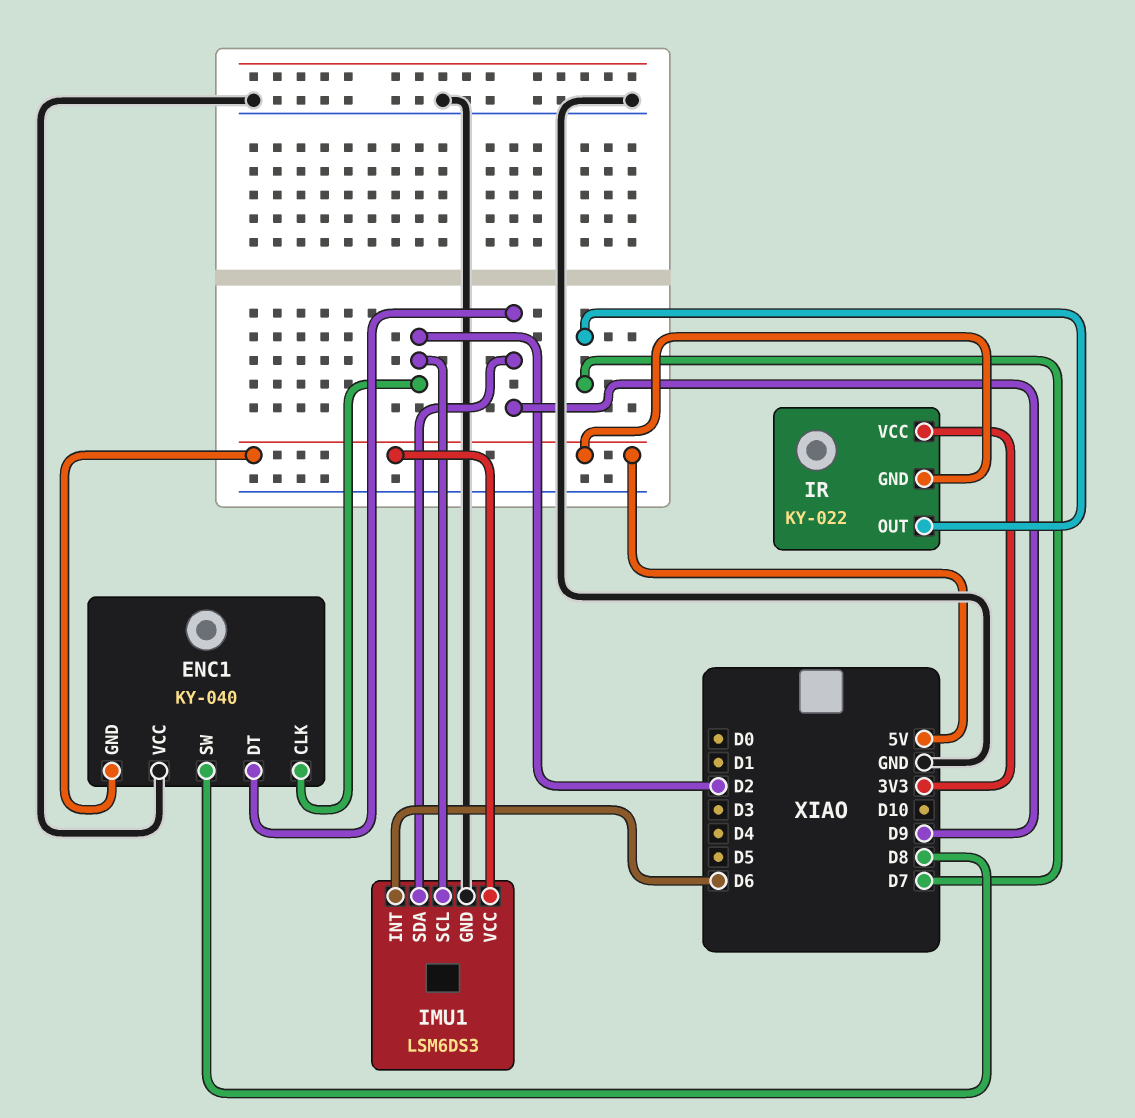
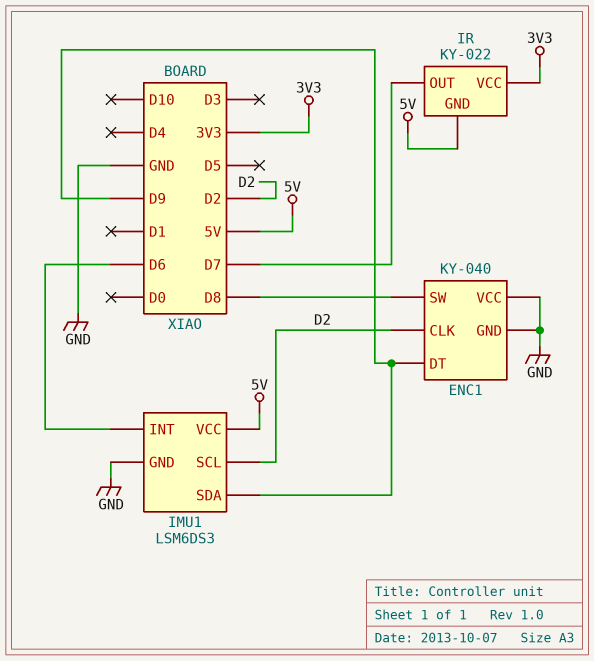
ENC1 pin GND: 5V -> GND

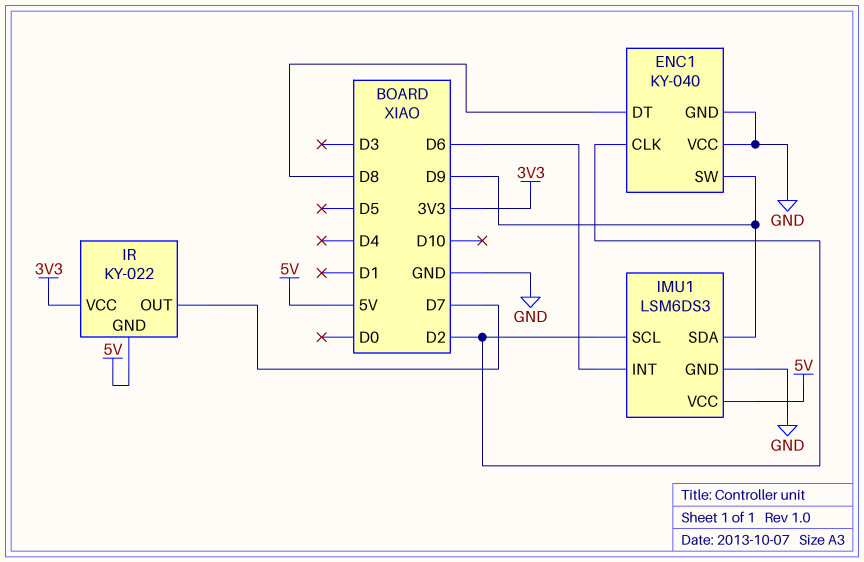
ENC1 pin DT: D9 -> D8
ENC1 pin SW: D8 -> D9

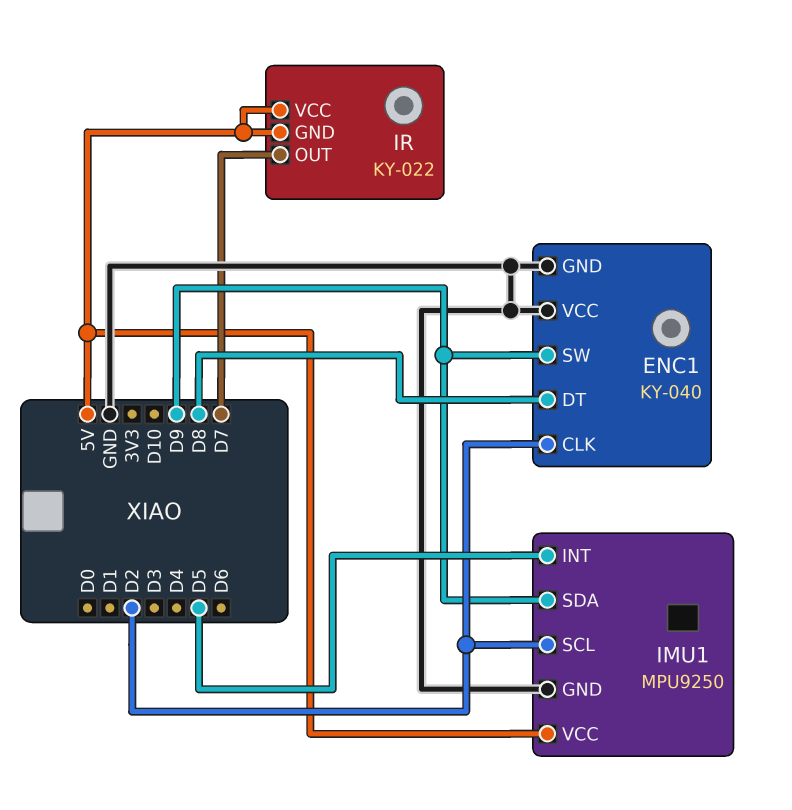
IMU1: LSM6DS3 -> MPU9250
IMU1 pin INT: D6 -> D5
IR pin VCC: 3V3 -> 5V

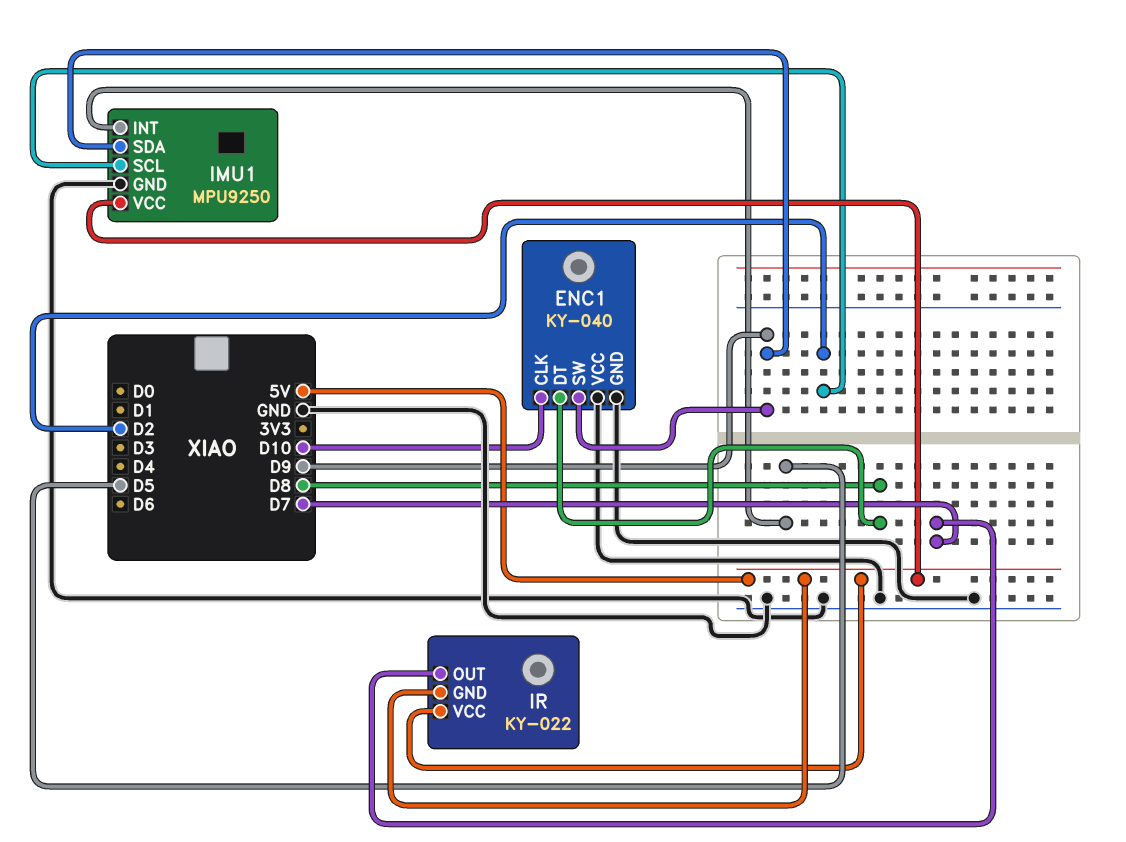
ENC1 pin CLK: D2 -> D10

